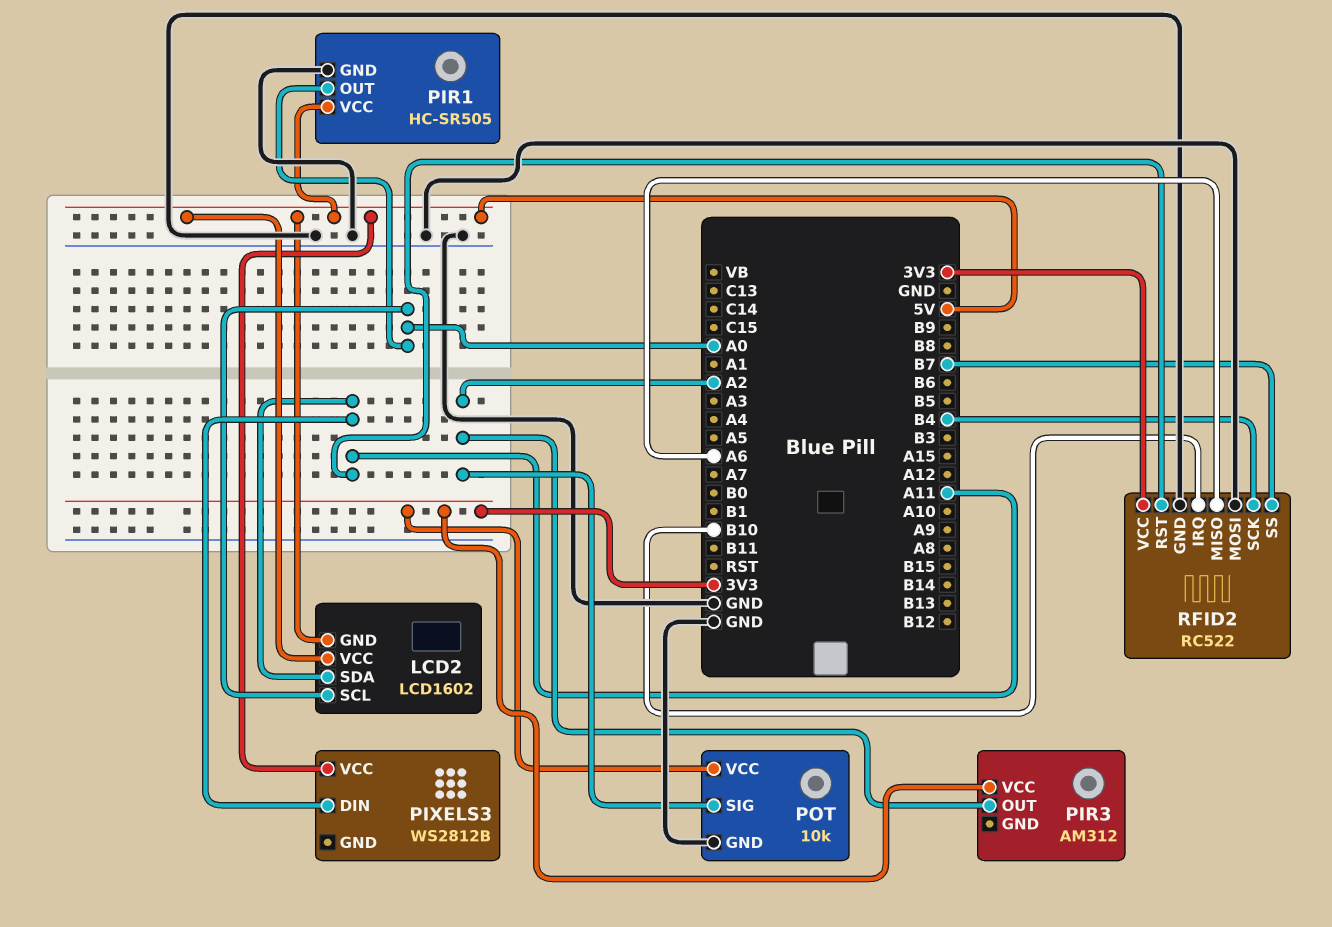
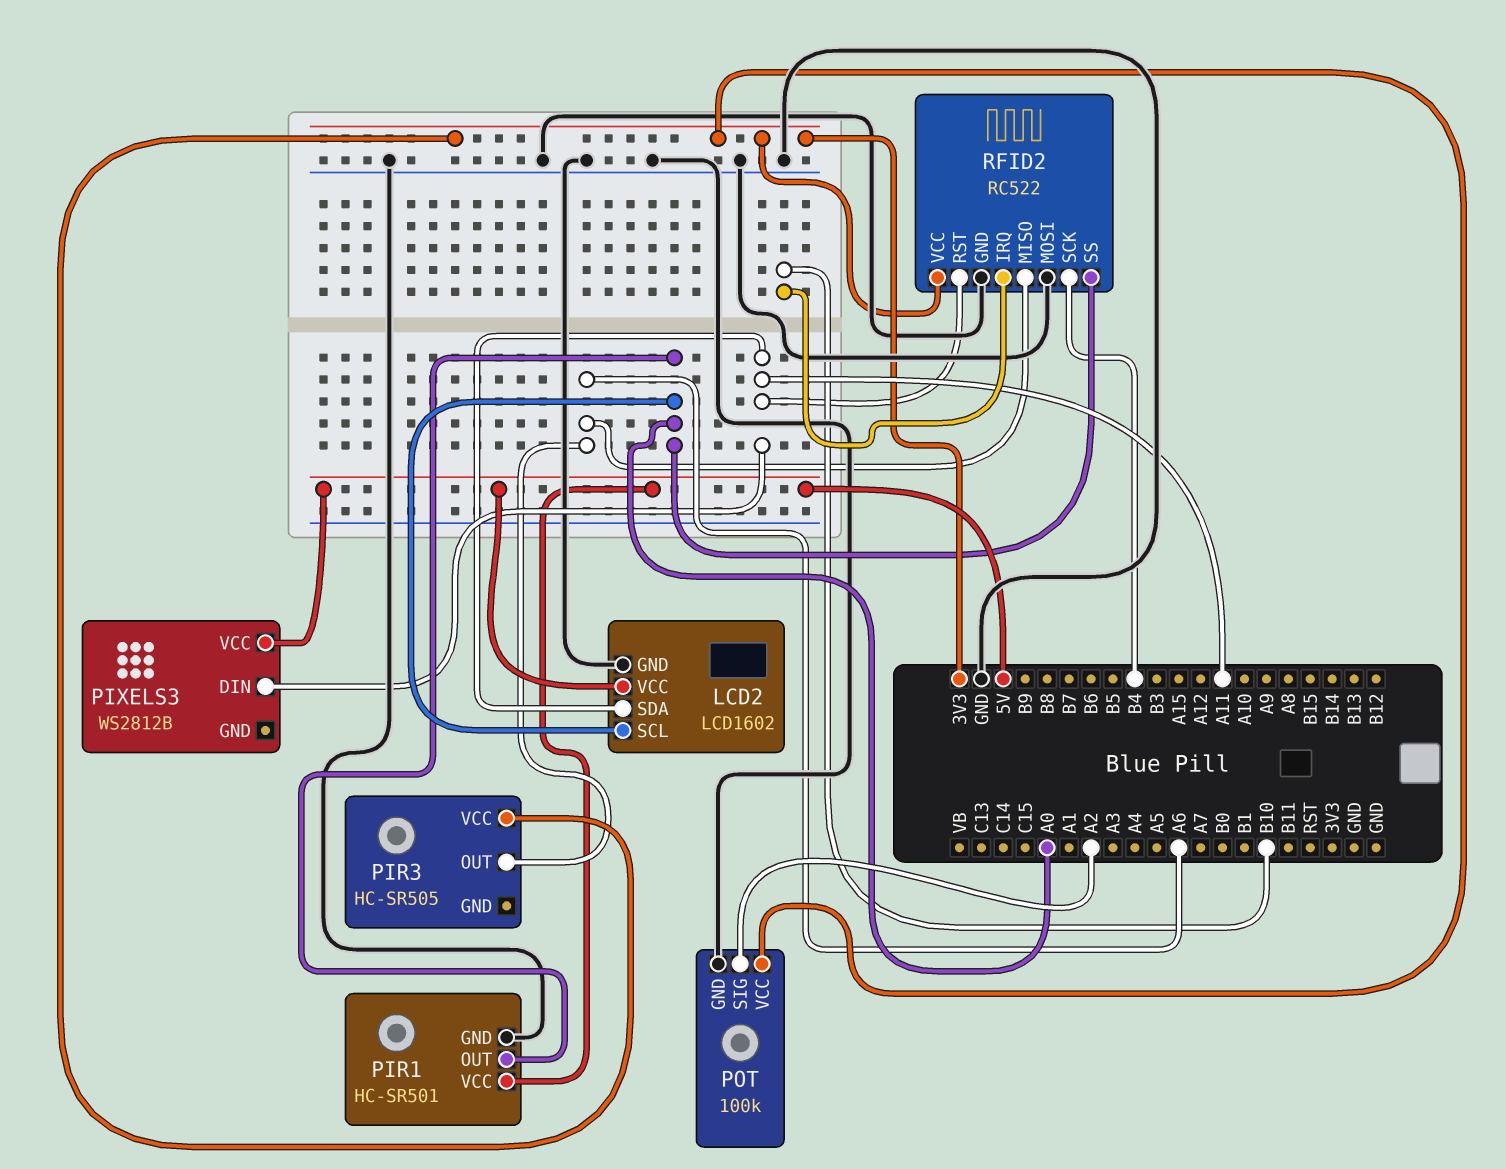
LCD2 pin GND: 5V -> GND
PIR1: HC-SR505 -> HC-SR501
PIR3: AM312 -> HC-SR505
PIR3 pin OUT: A2 -> A6
POT: 10k -> 100k
RFID2 pin SS: B7 -> A0

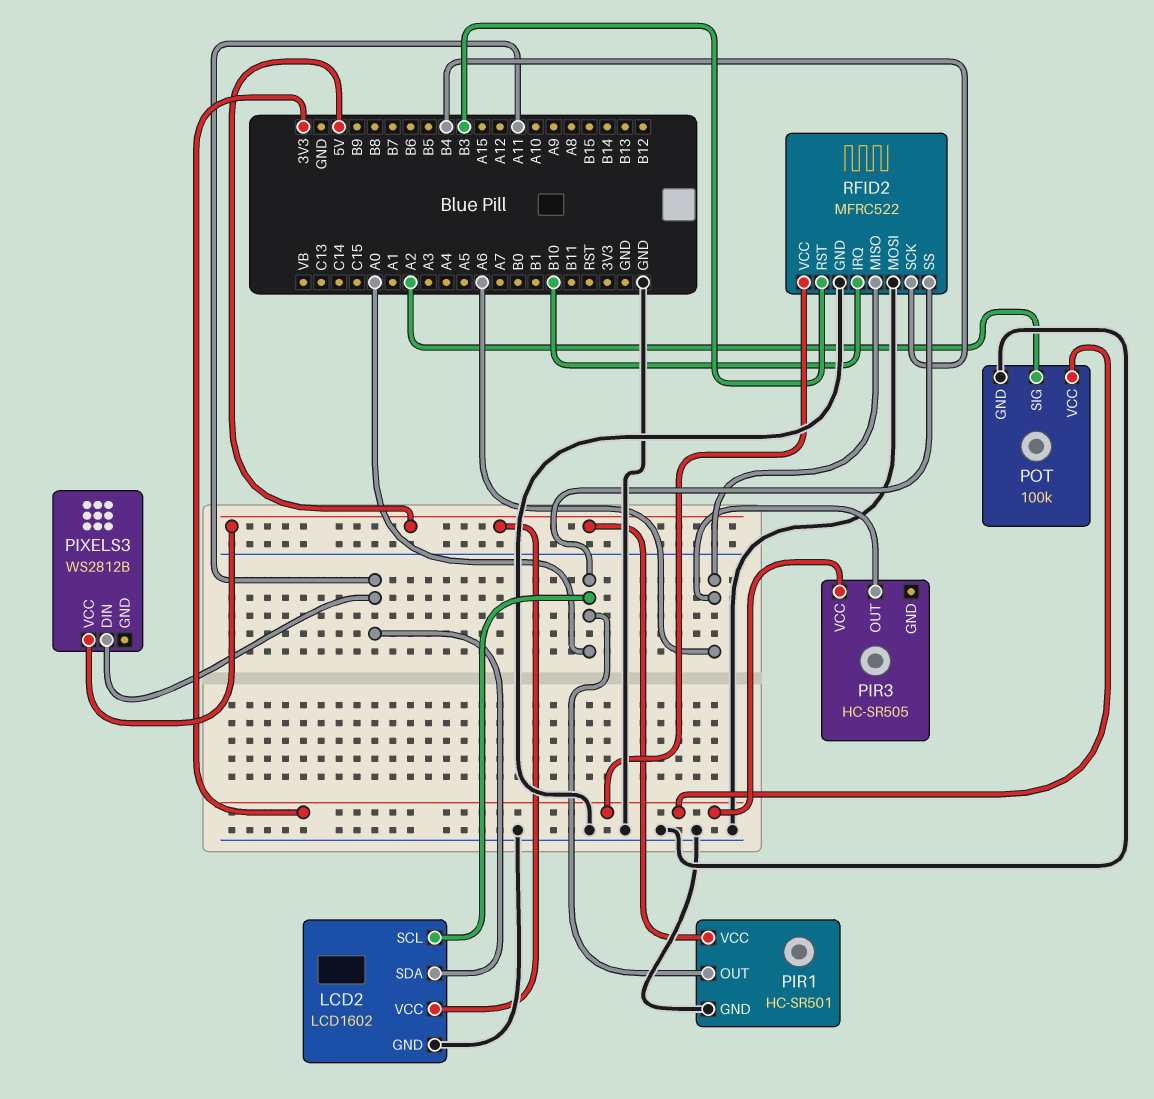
RFID2: RC522 -> MFRC522
RFID2 pin RST: A11 -> B3

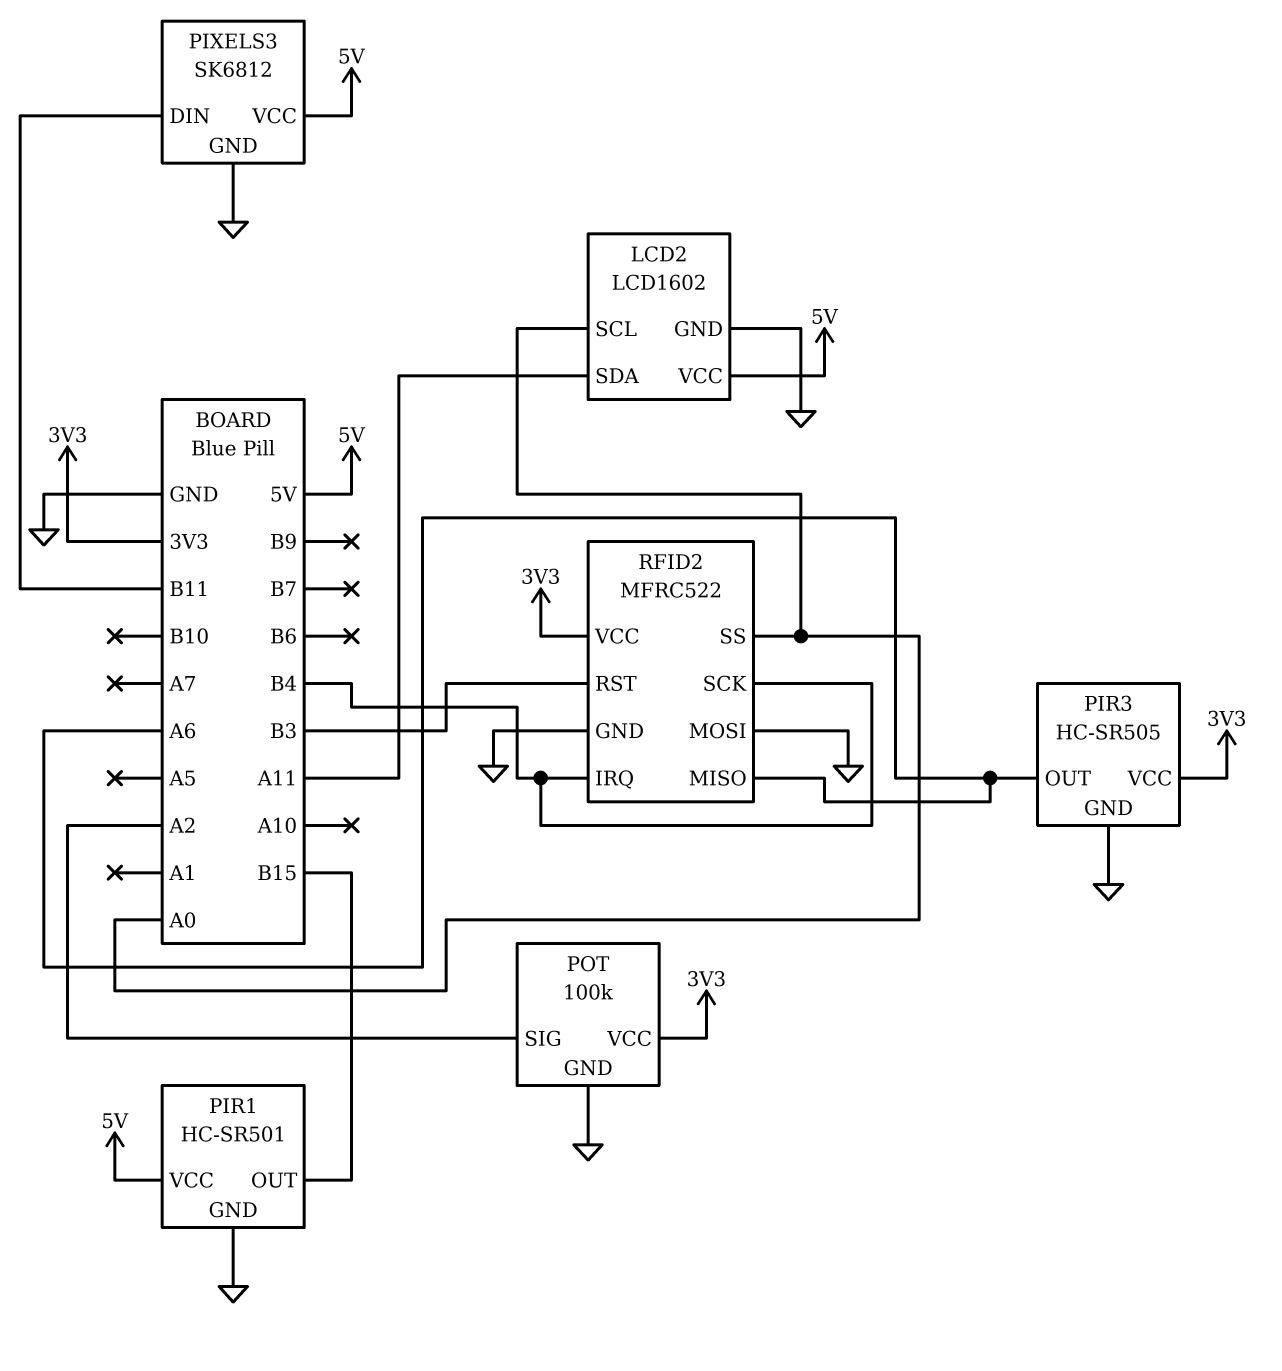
PIR1 pin OUT: A0 -> B15
PIR3 pin GND: none -> GND
PIXELS3: WS2812B -> SK6812
PIXELS3 pin DIN: A11 -> B11
PIXELS3 pin GND: none -> GND
RFID2 pin IRQ: B10 -> B4

